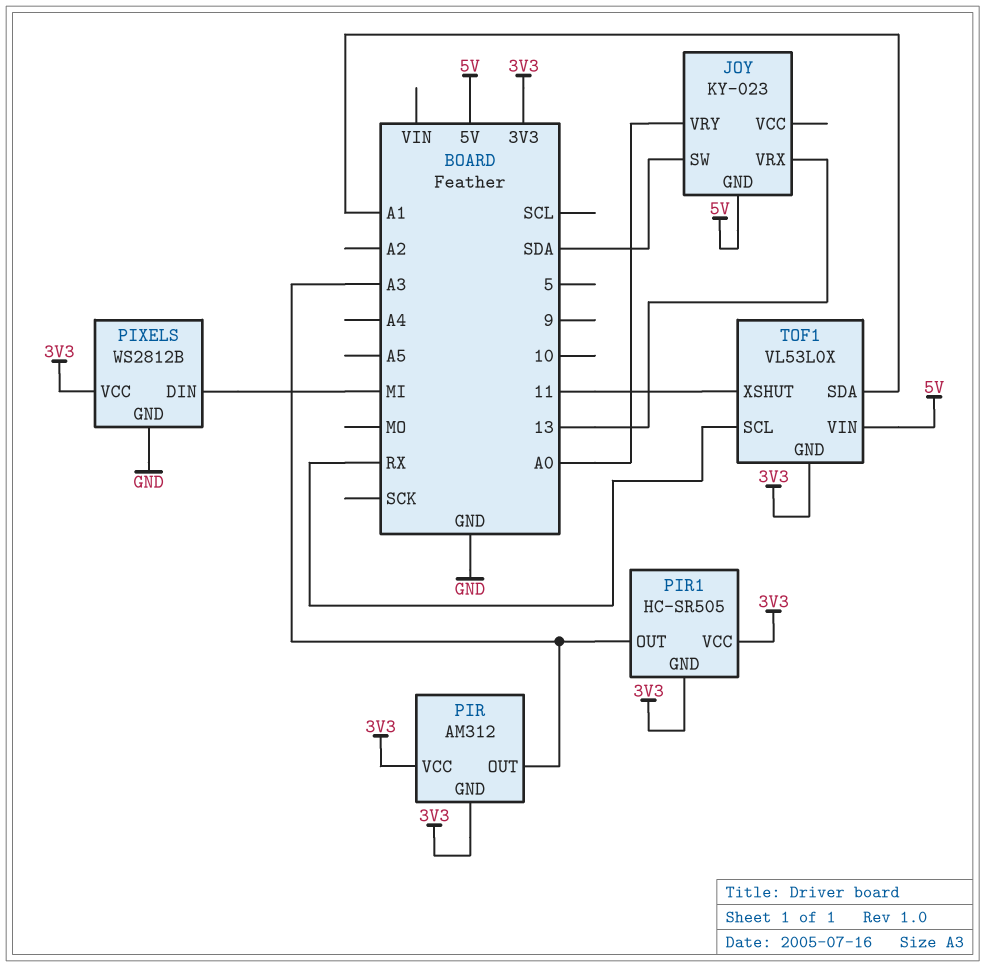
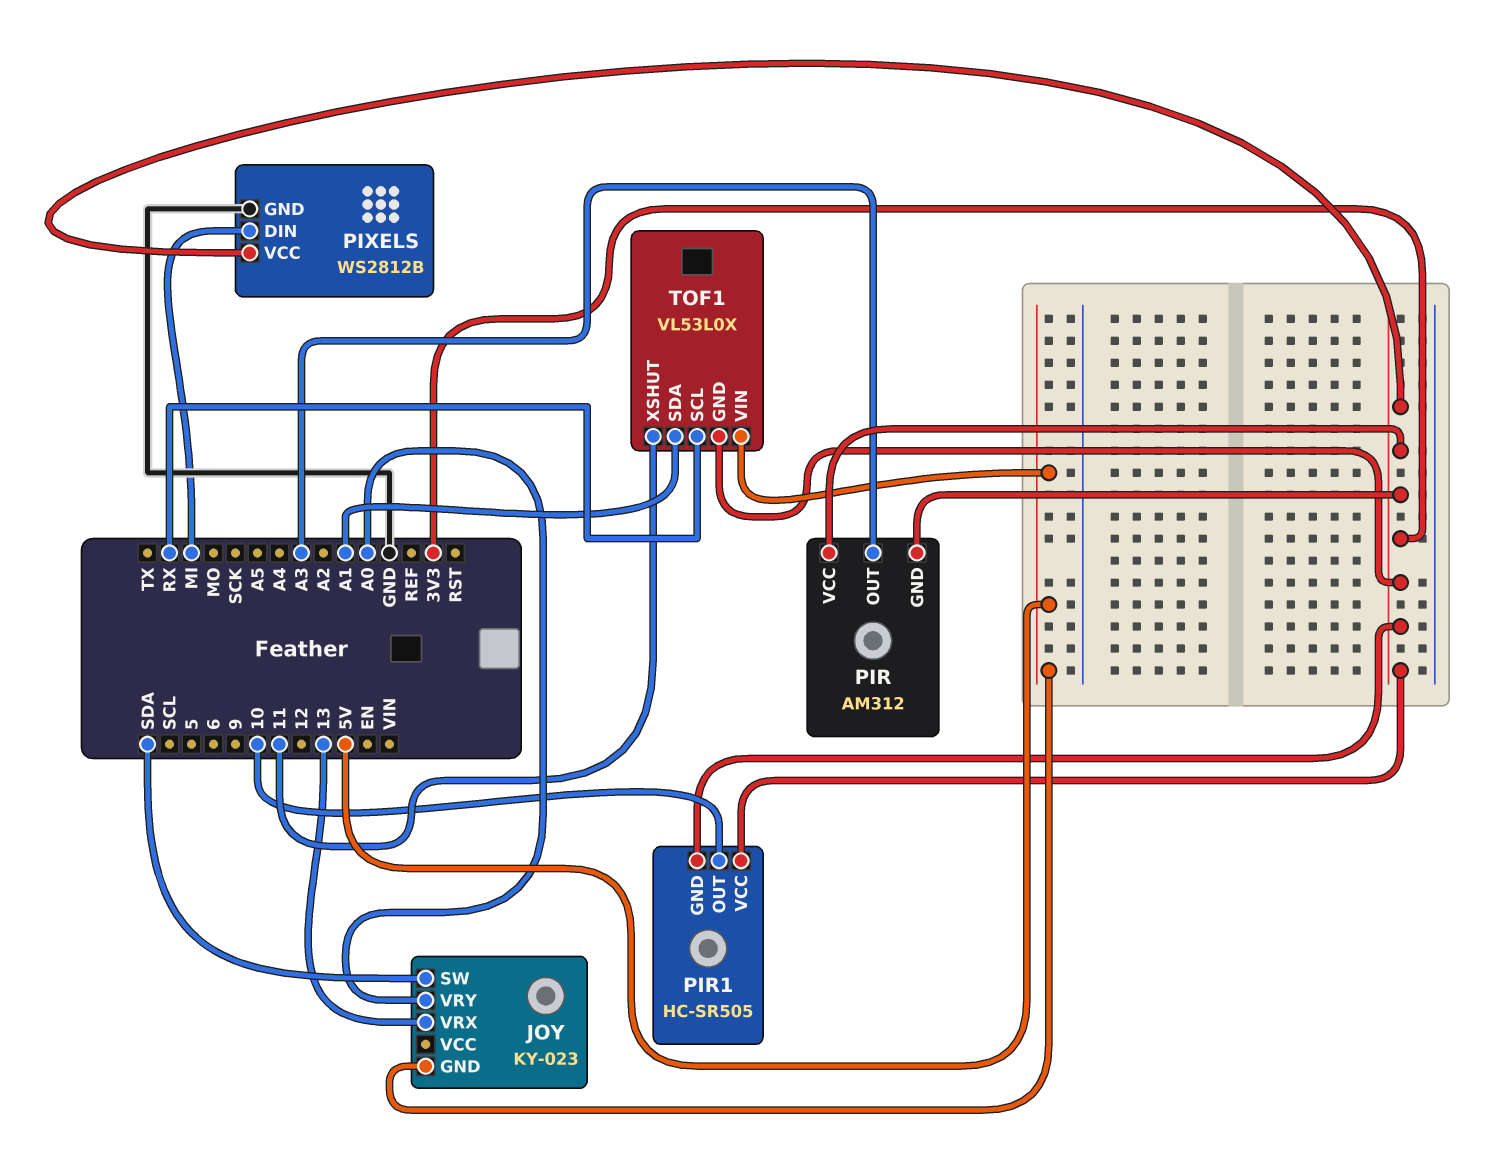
PIR1 pin OUT: A3 -> 10

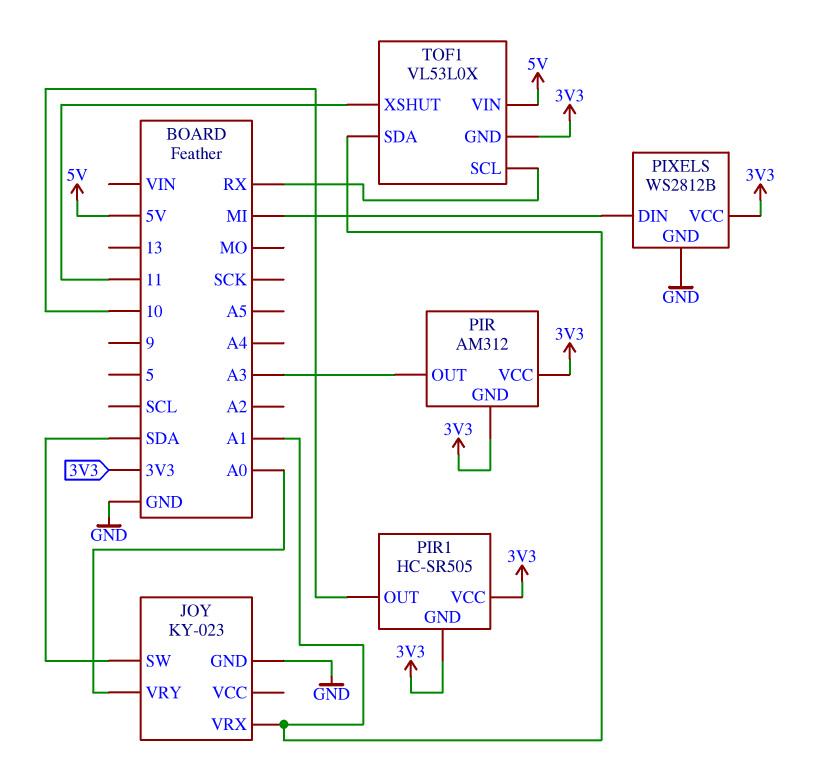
JOY pin GND: 5V -> GND
JOY pin VRX: 13 -> A1

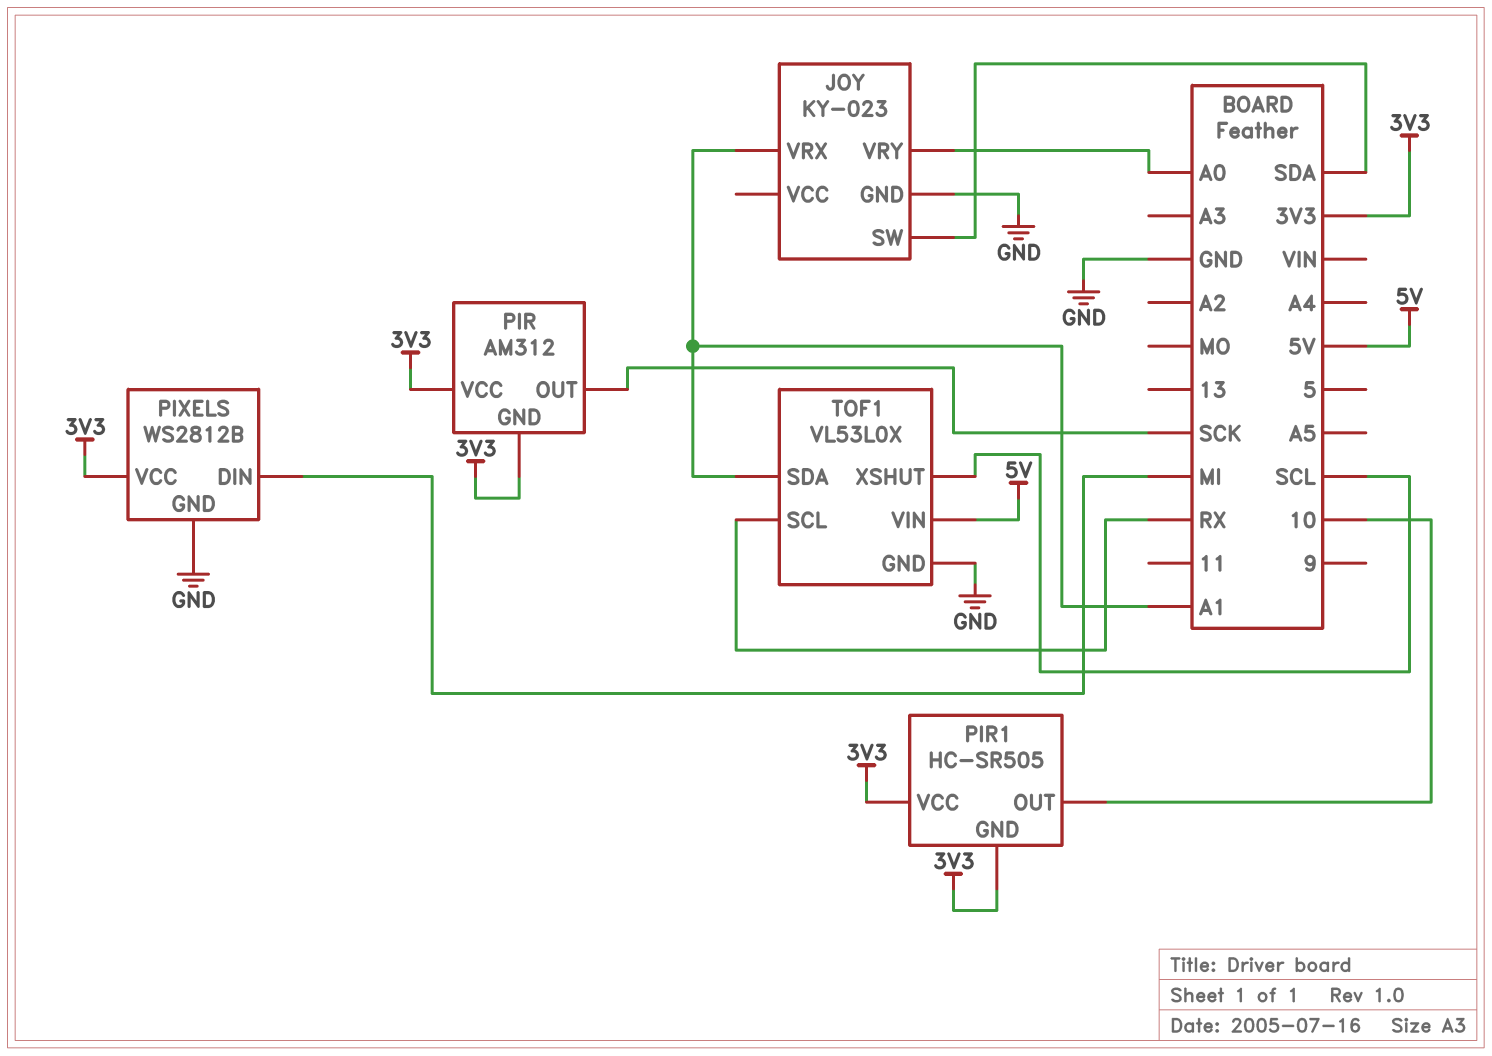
PIR pin OUT: A3 -> SCK
TOF1 pin GND: 3V3 -> GND
TOF1 pin XSHUT: 11 -> SCL

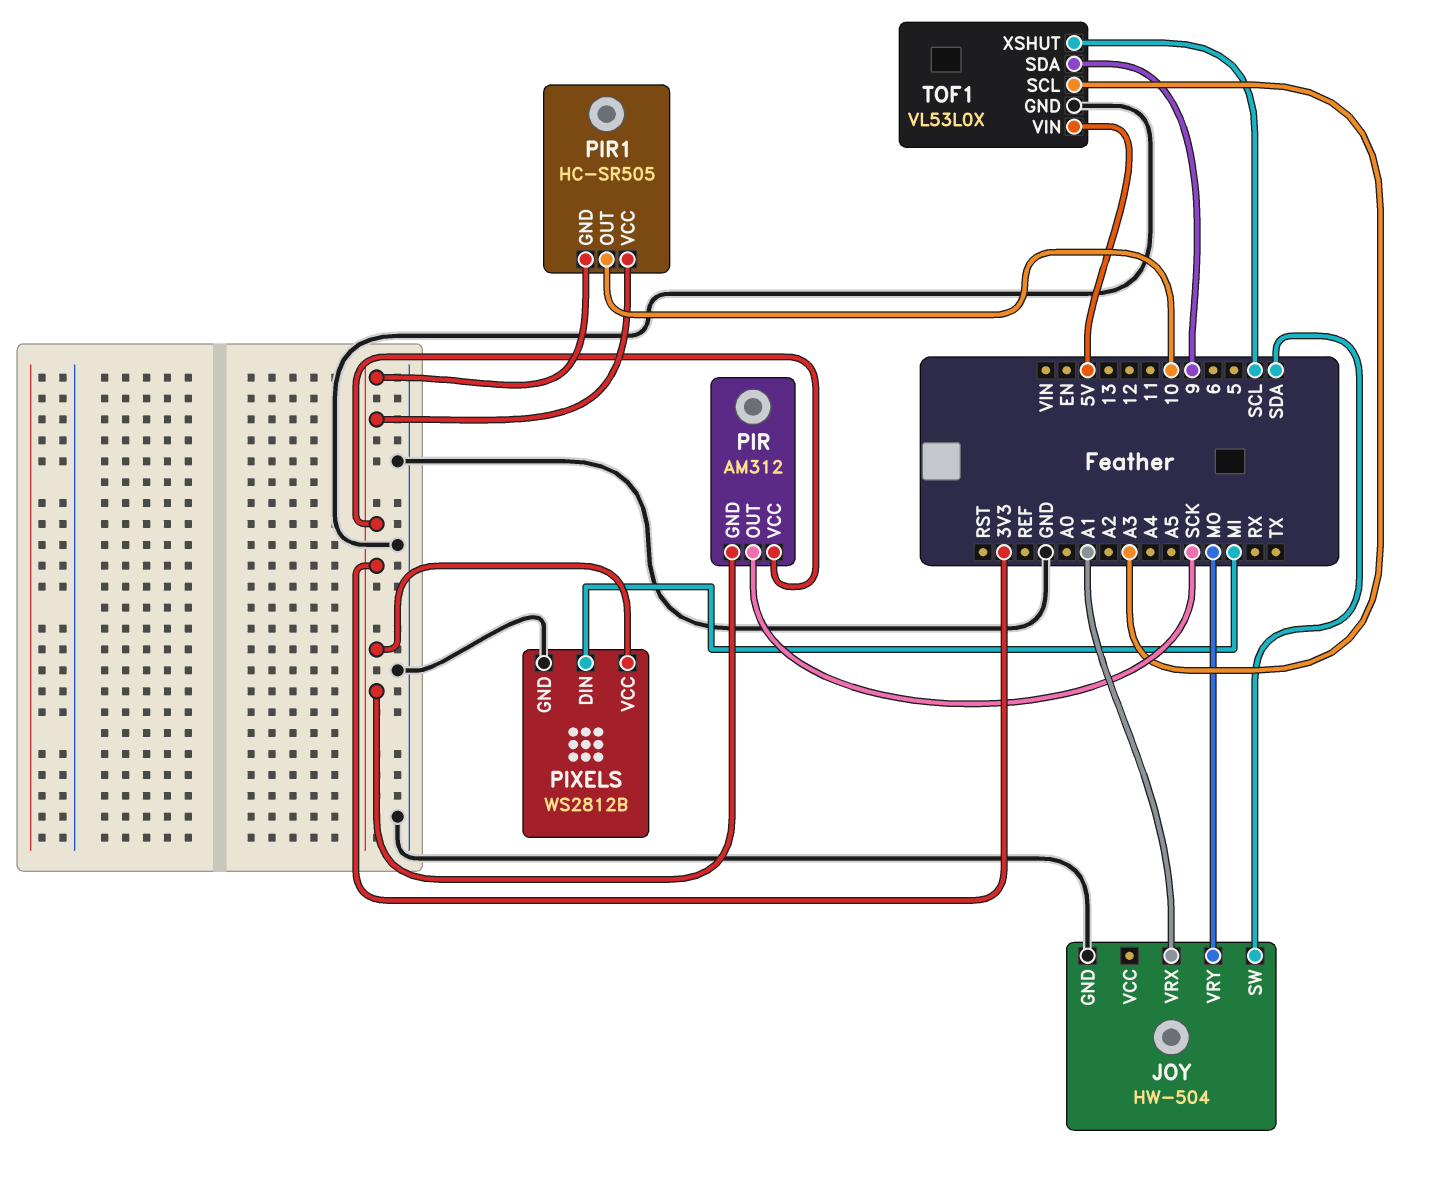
JOY: KY-023 -> HW-504
JOY pin VRY: A0 -> MO
TOF1 pin SCL: RX -> A3
TOF1 pin SDA: A1 -> 9

